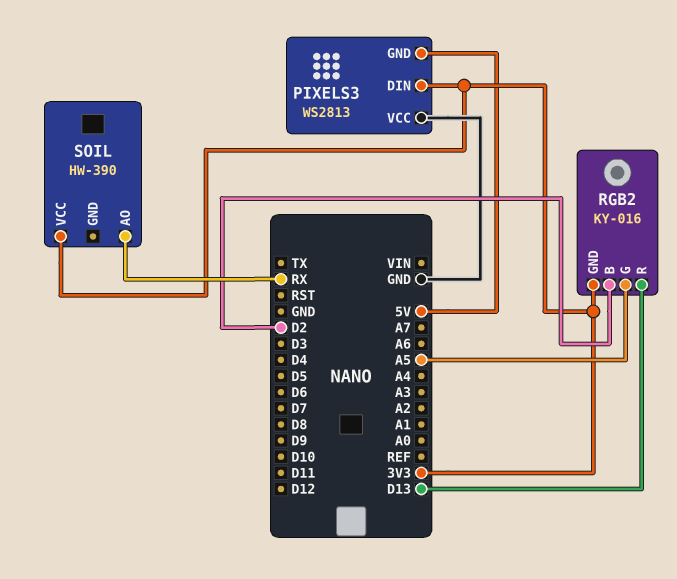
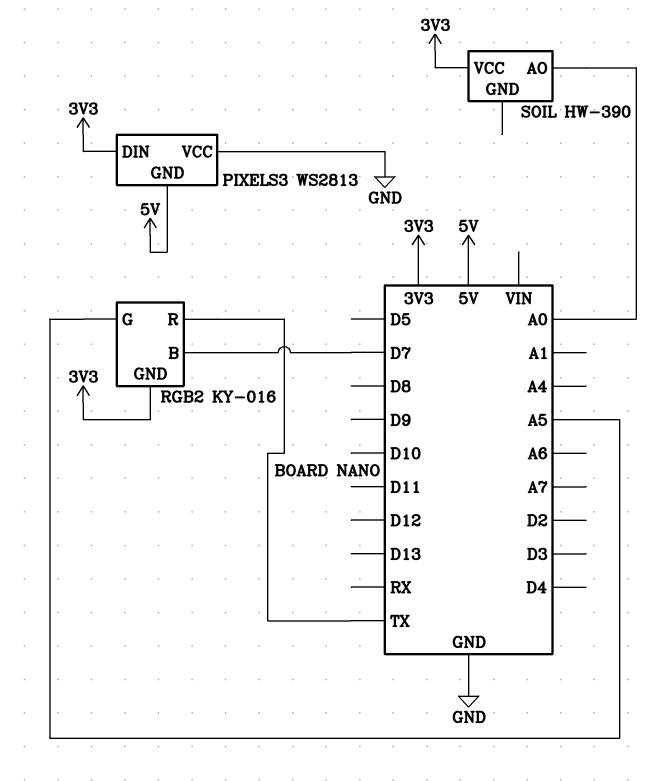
RGB2 pin B: D2 -> D7
RGB2 pin R: D13 -> TX
SOIL pin AO: RX -> A0

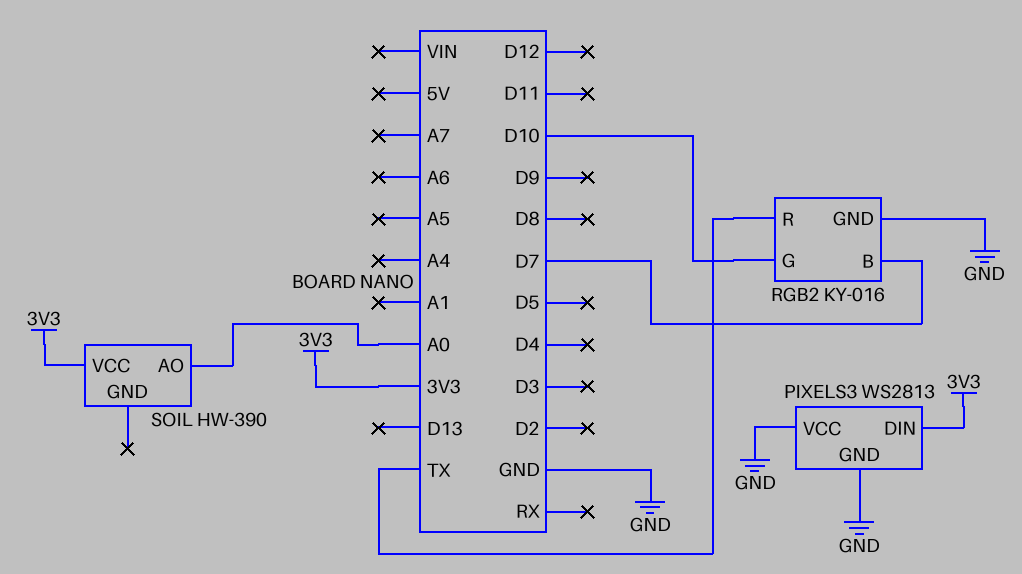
PIXELS3 pin GND: 5V -> GND
RGB2 pin G: A5 -> D10
RGB2 pin GND: 3V3 -> GND

